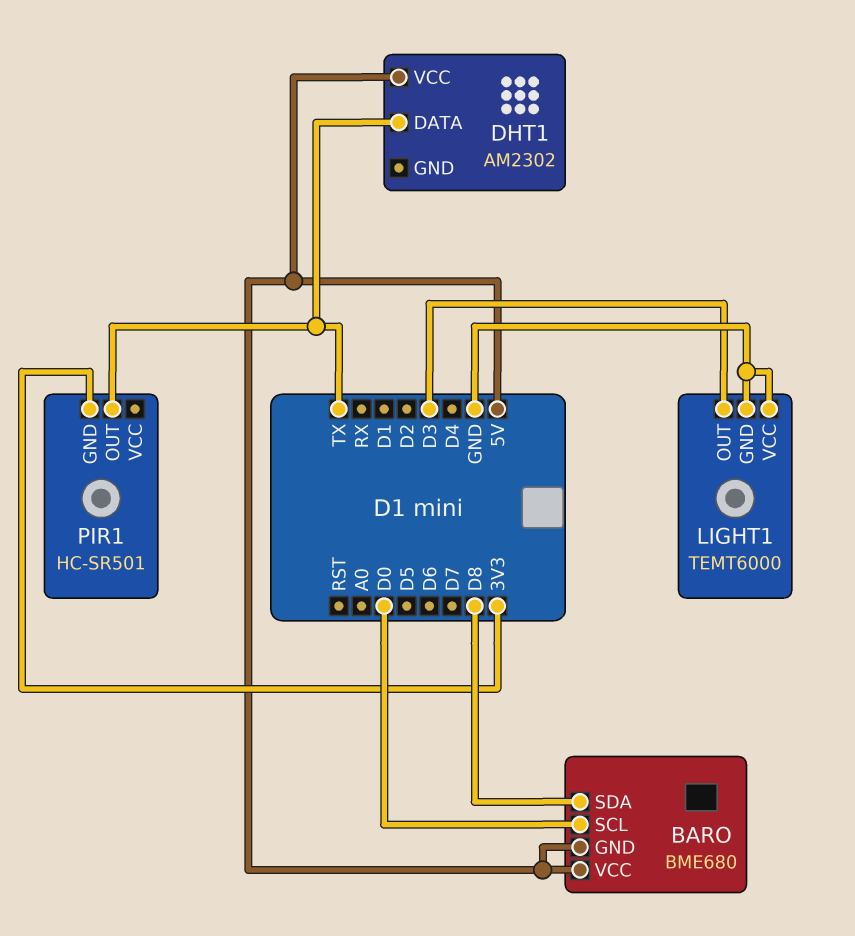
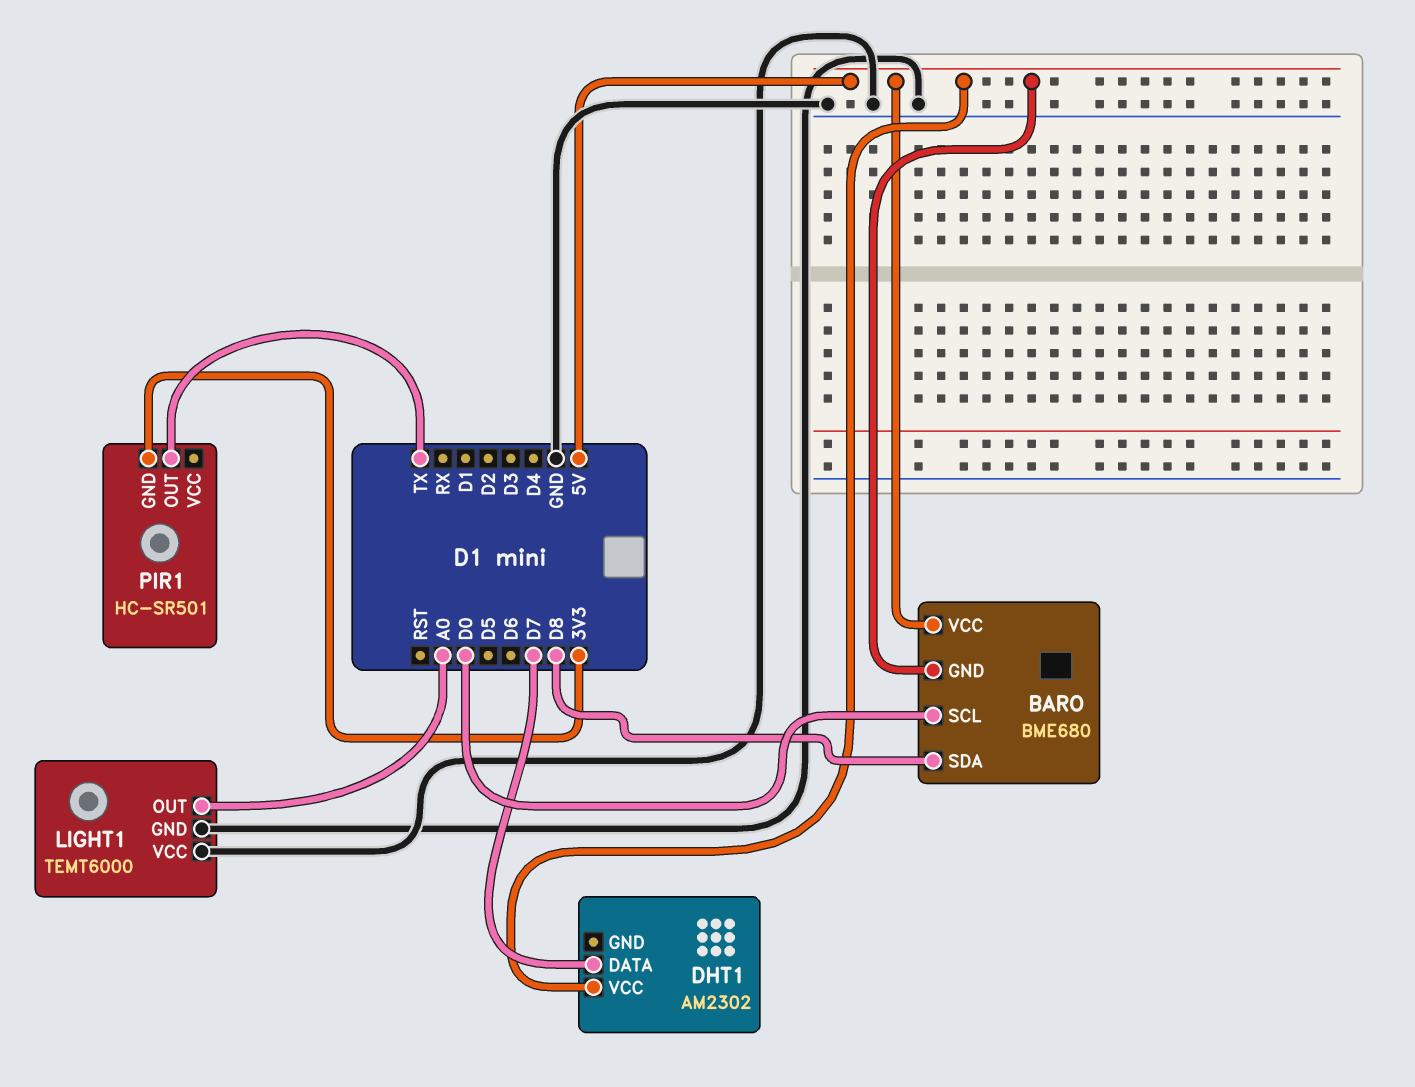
DHT1 pin DATA: TX -> D7
LIGHT1 pin OUT: D3 -> A0

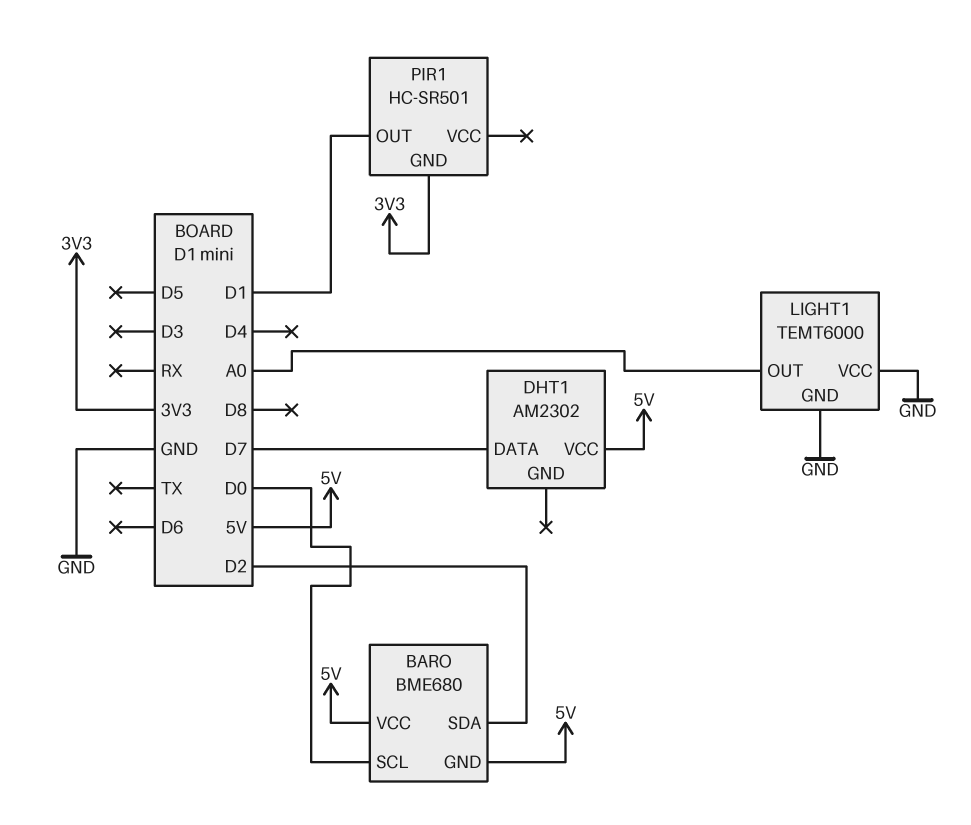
BARO pin SDA: D8 -> D2
PIR1 pin OUT: TX -> D1

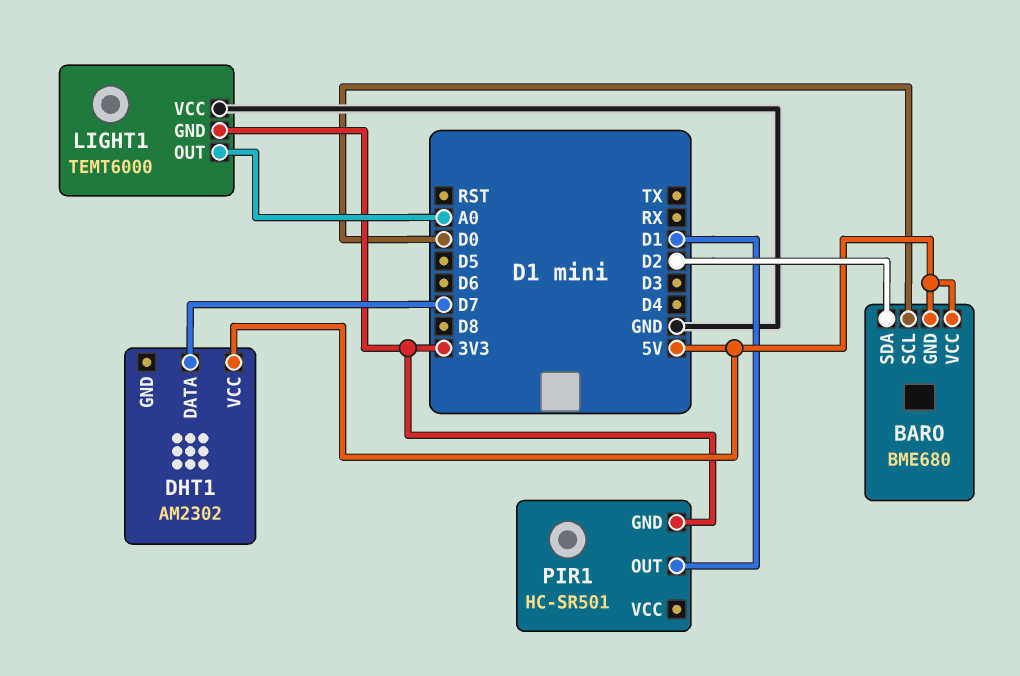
LIGHT1 pin GND: GND -> 3V3

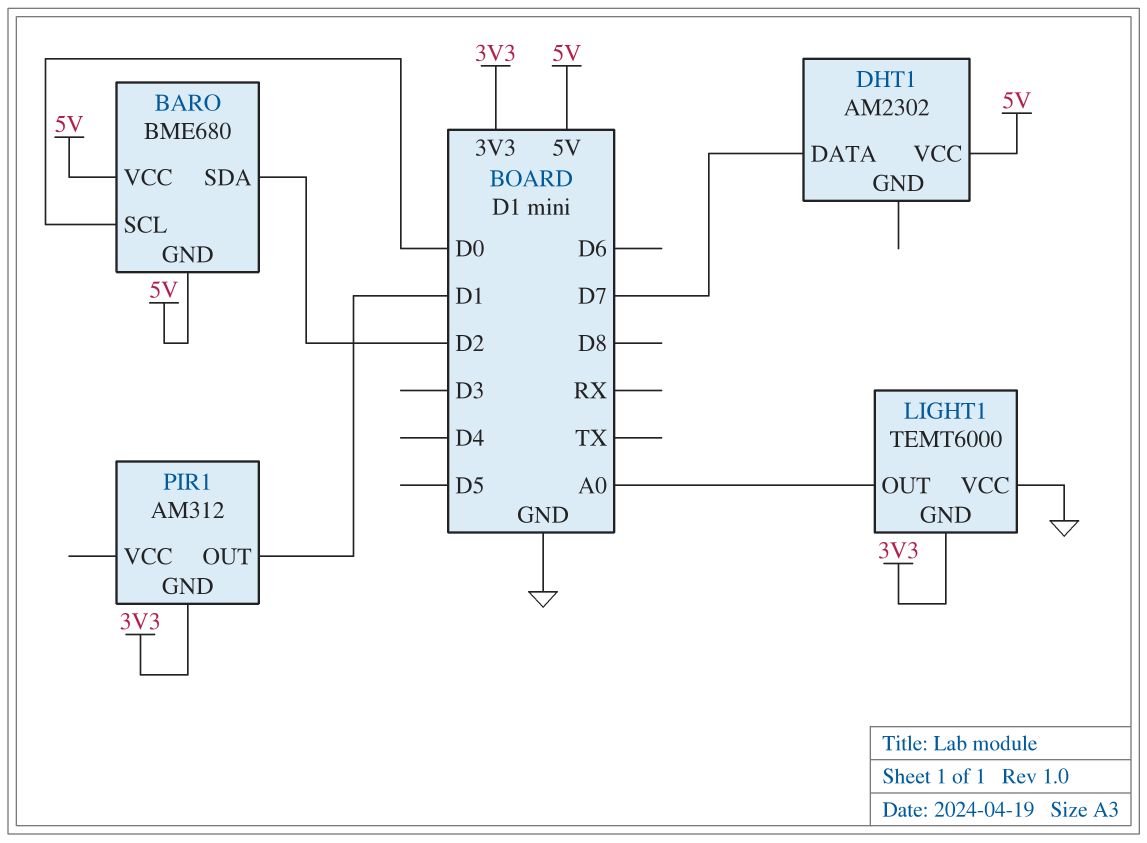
PIR1: HC-SR501 -> AM312

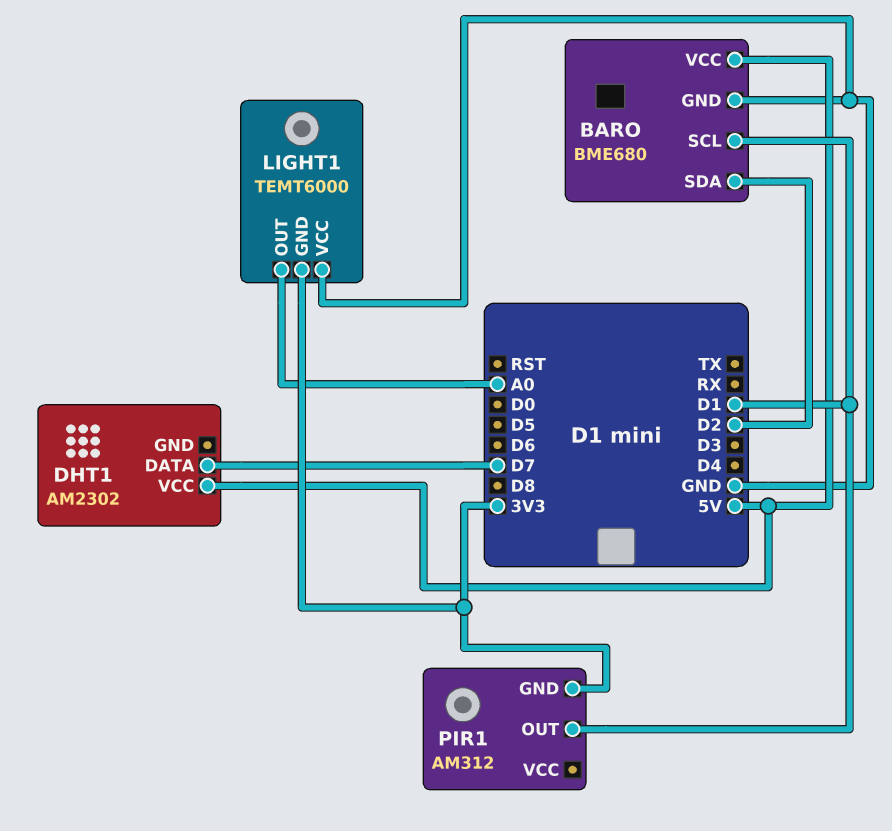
BARO pin GND: 5V -> GND
BARO pin SCL: D0 -> D1

